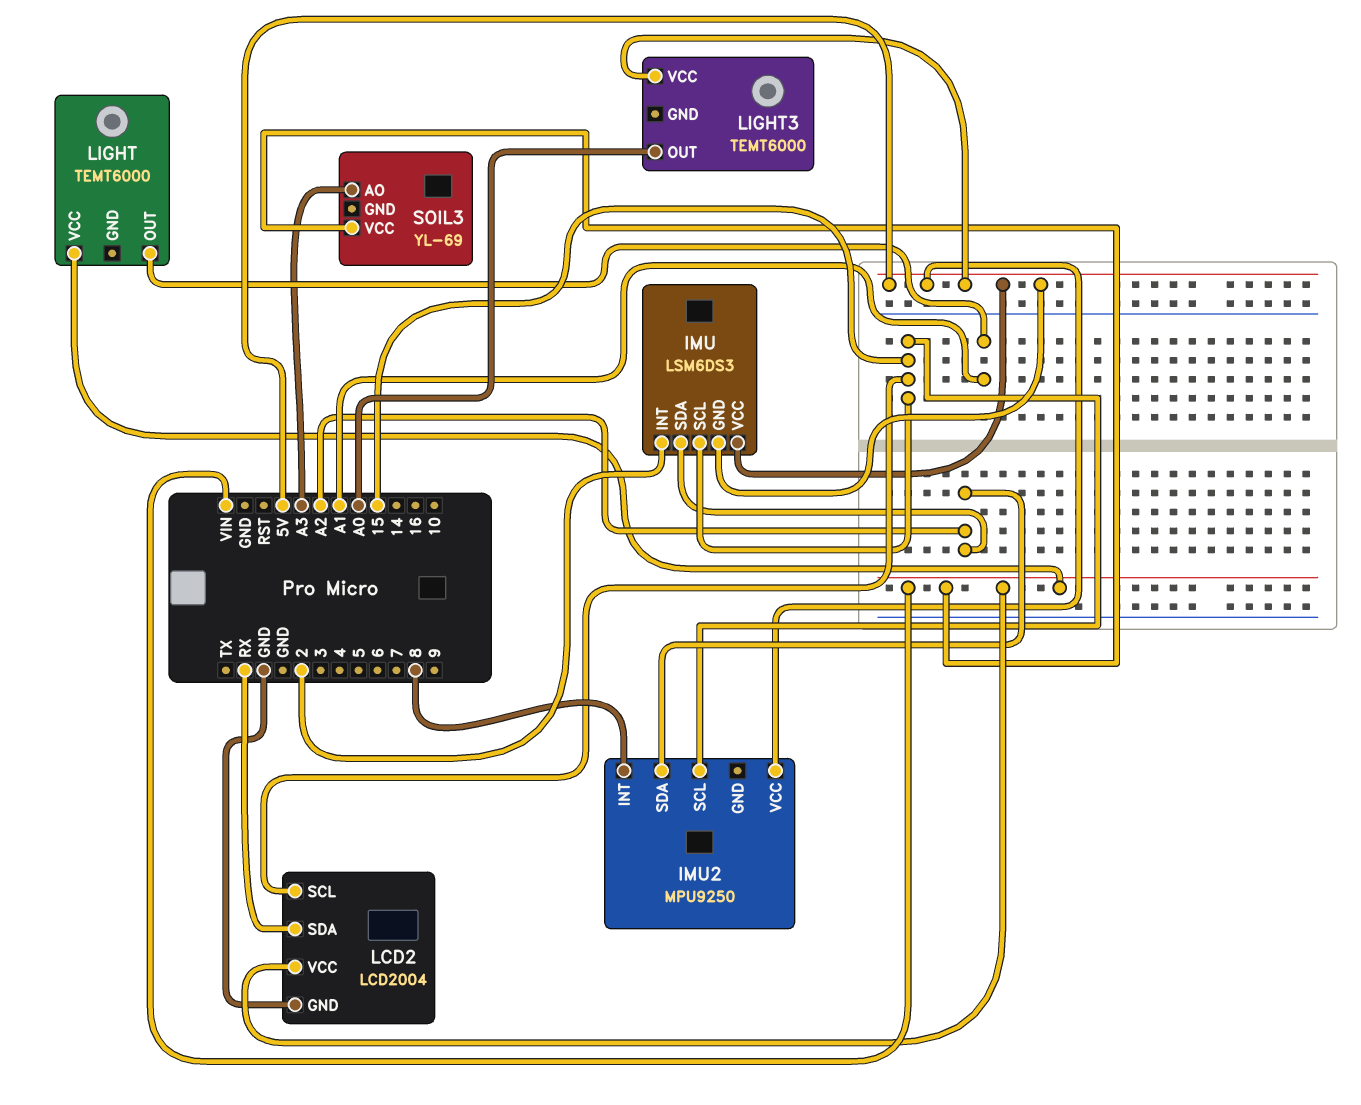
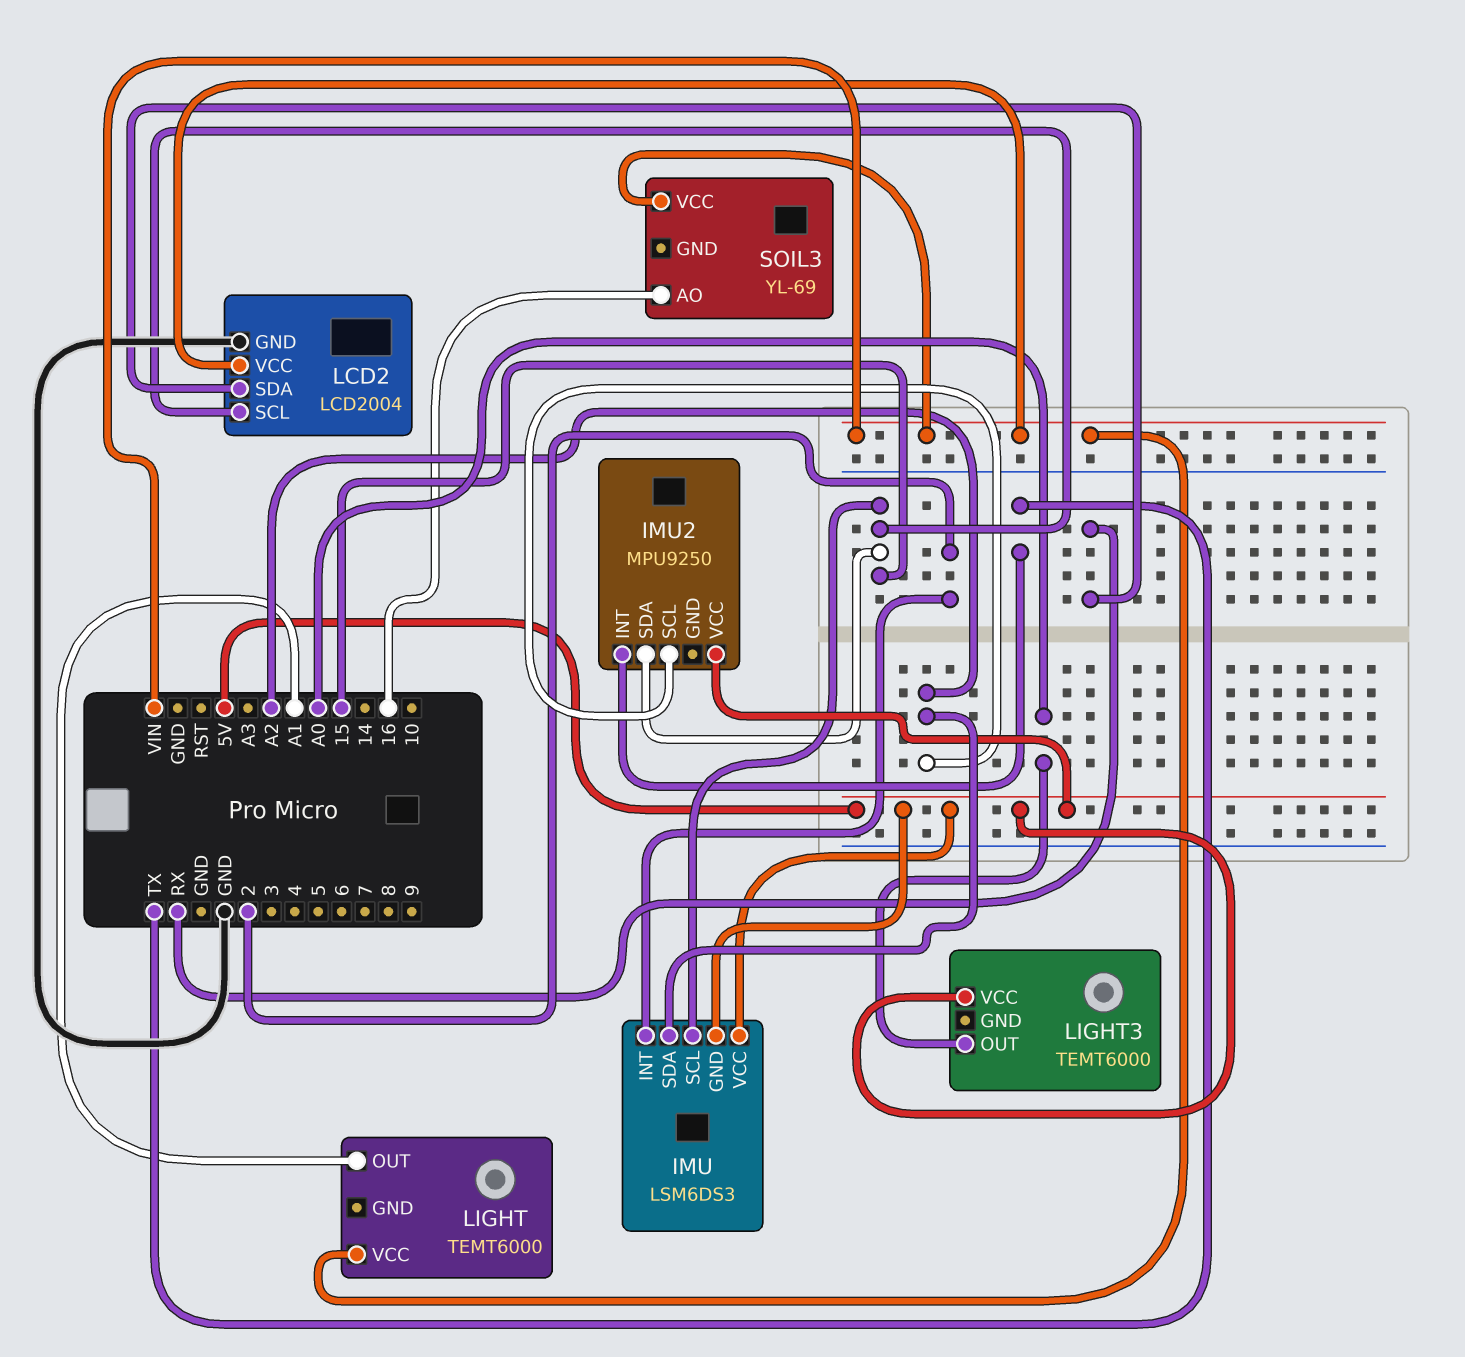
IMU2 pin INT: 8 -> TX
IMU2 pin SCL: 15 -> A2
IMU2 pin SDA: A2 -> 15
SOIL3 pin AO: A3 -> 16

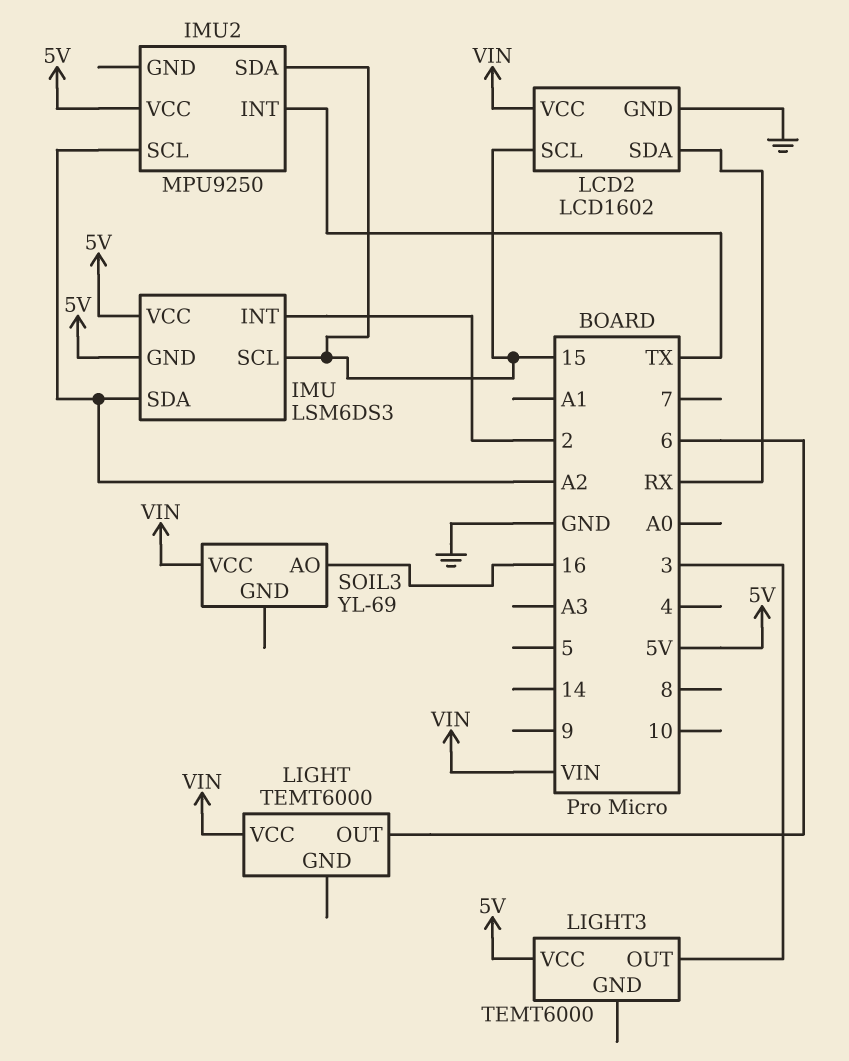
LCD2: LCD2004 -> LCD1602
LIGHT pin OUT: A1 -> 6
LIGHT3 pin OUT: A0 -> 3

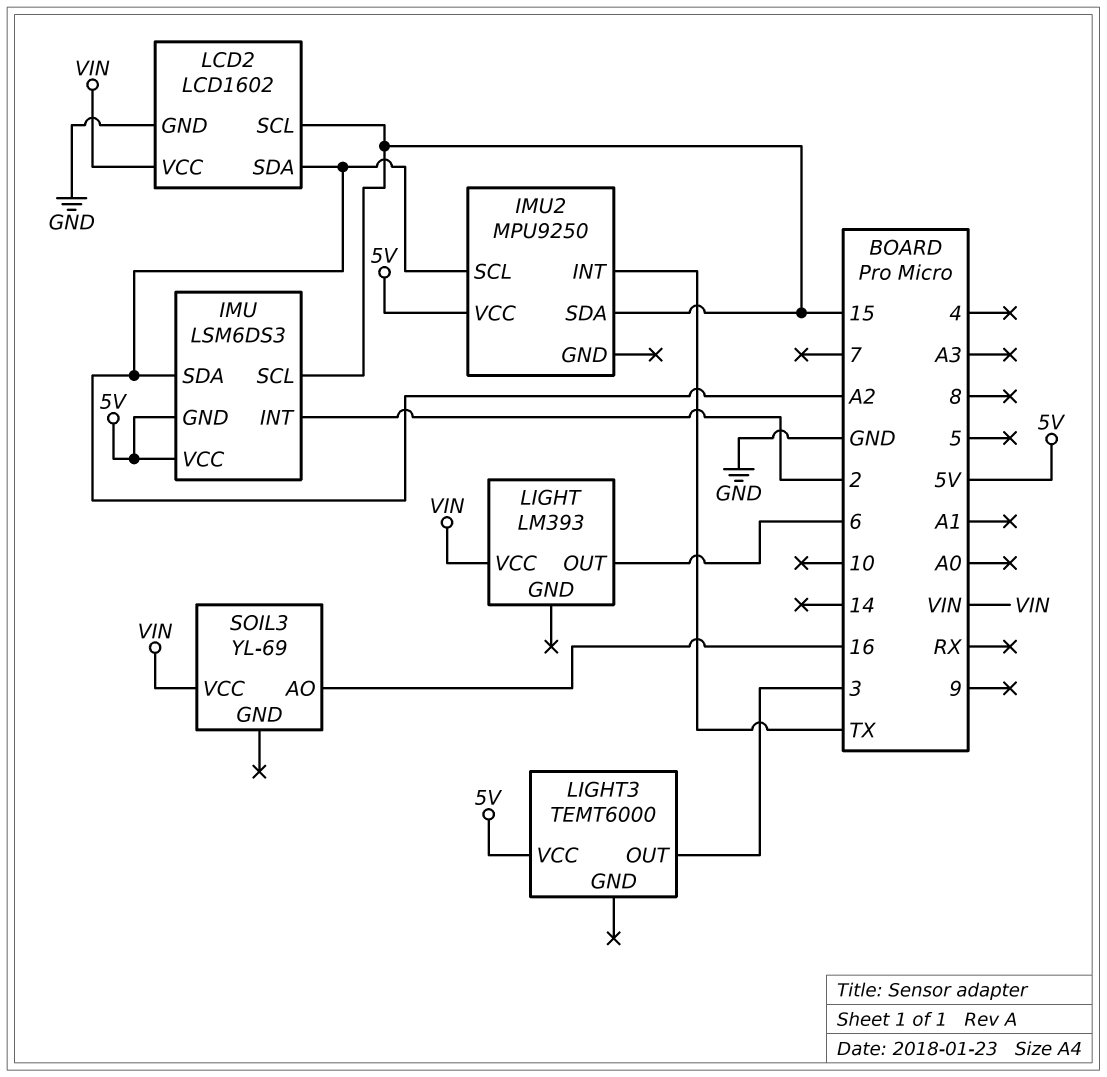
LCD2 pin SDA: RX -> A2
LIGHT: TEMT6000 -> LM393

